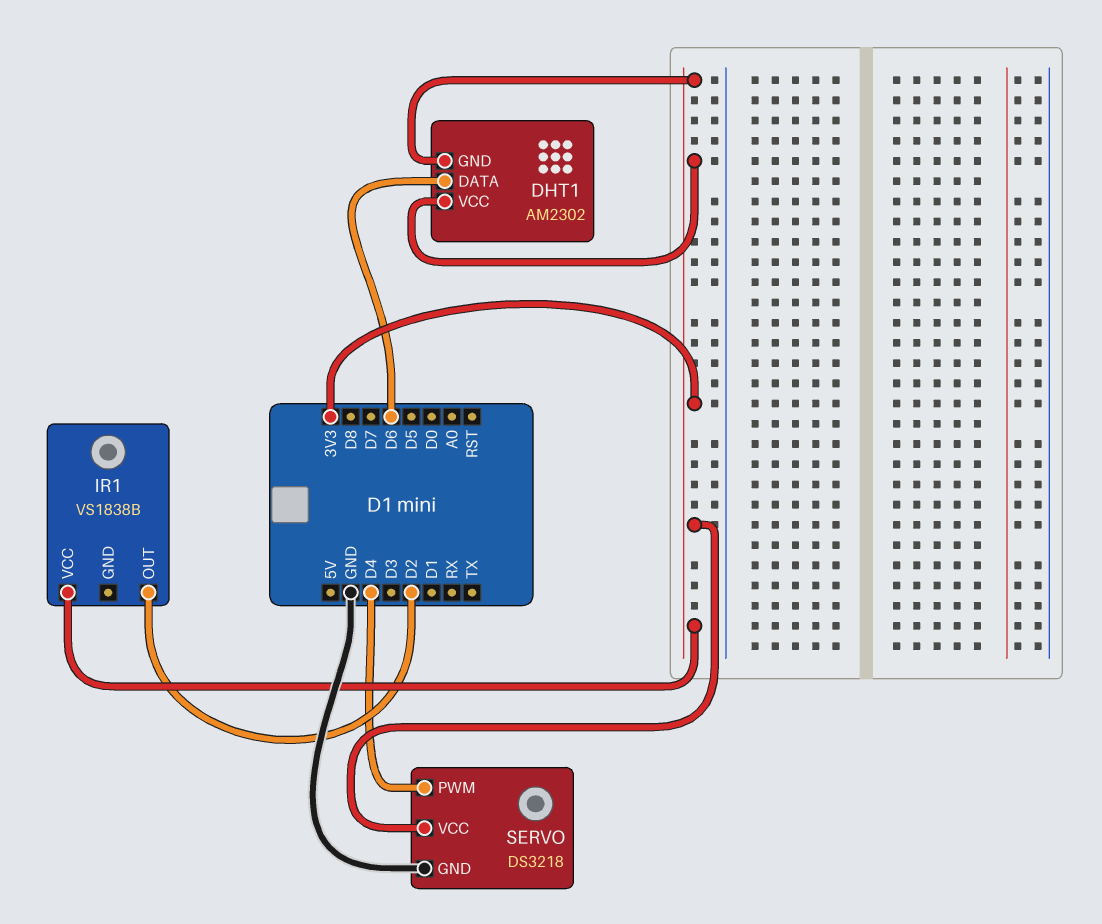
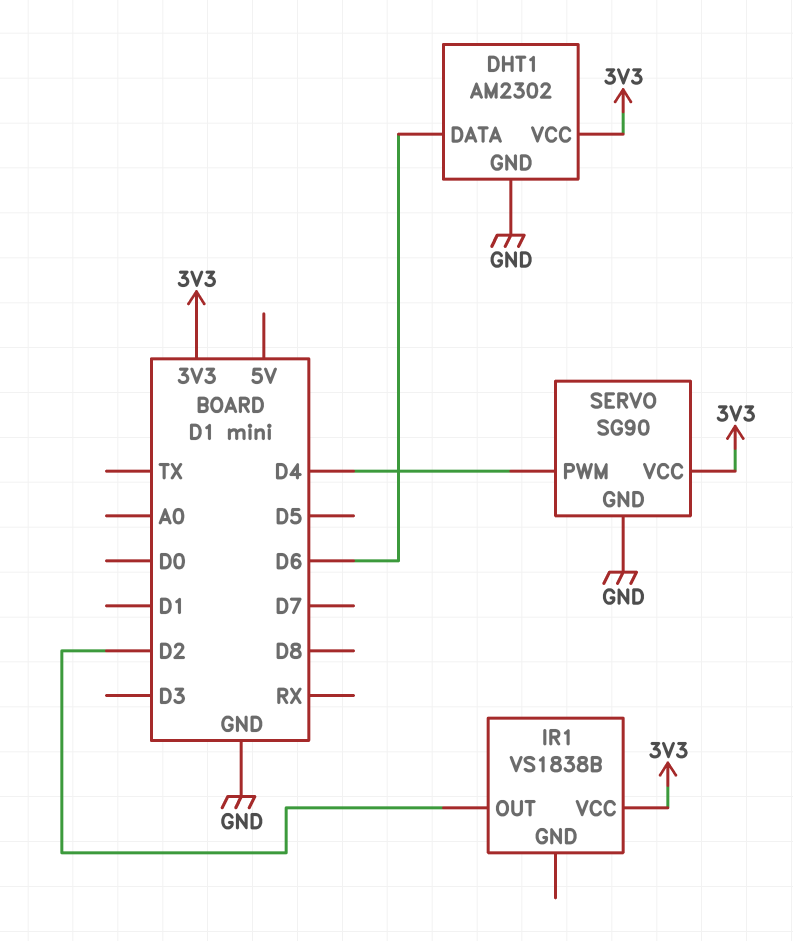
DHT1 pin GND: 3V3 -> GND
SERVO: DS3218 -> SG90

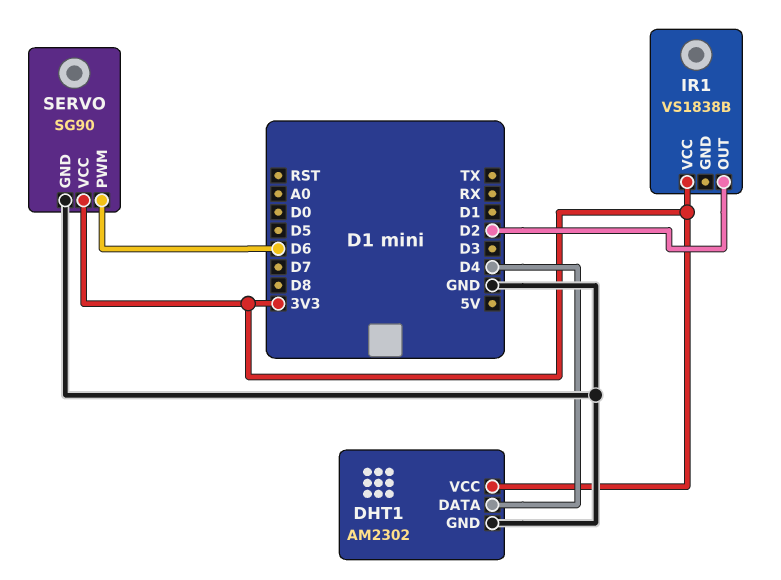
DHT1 pin DATA: D6 -> D4
SERVO pin PWM: D4 -> D6

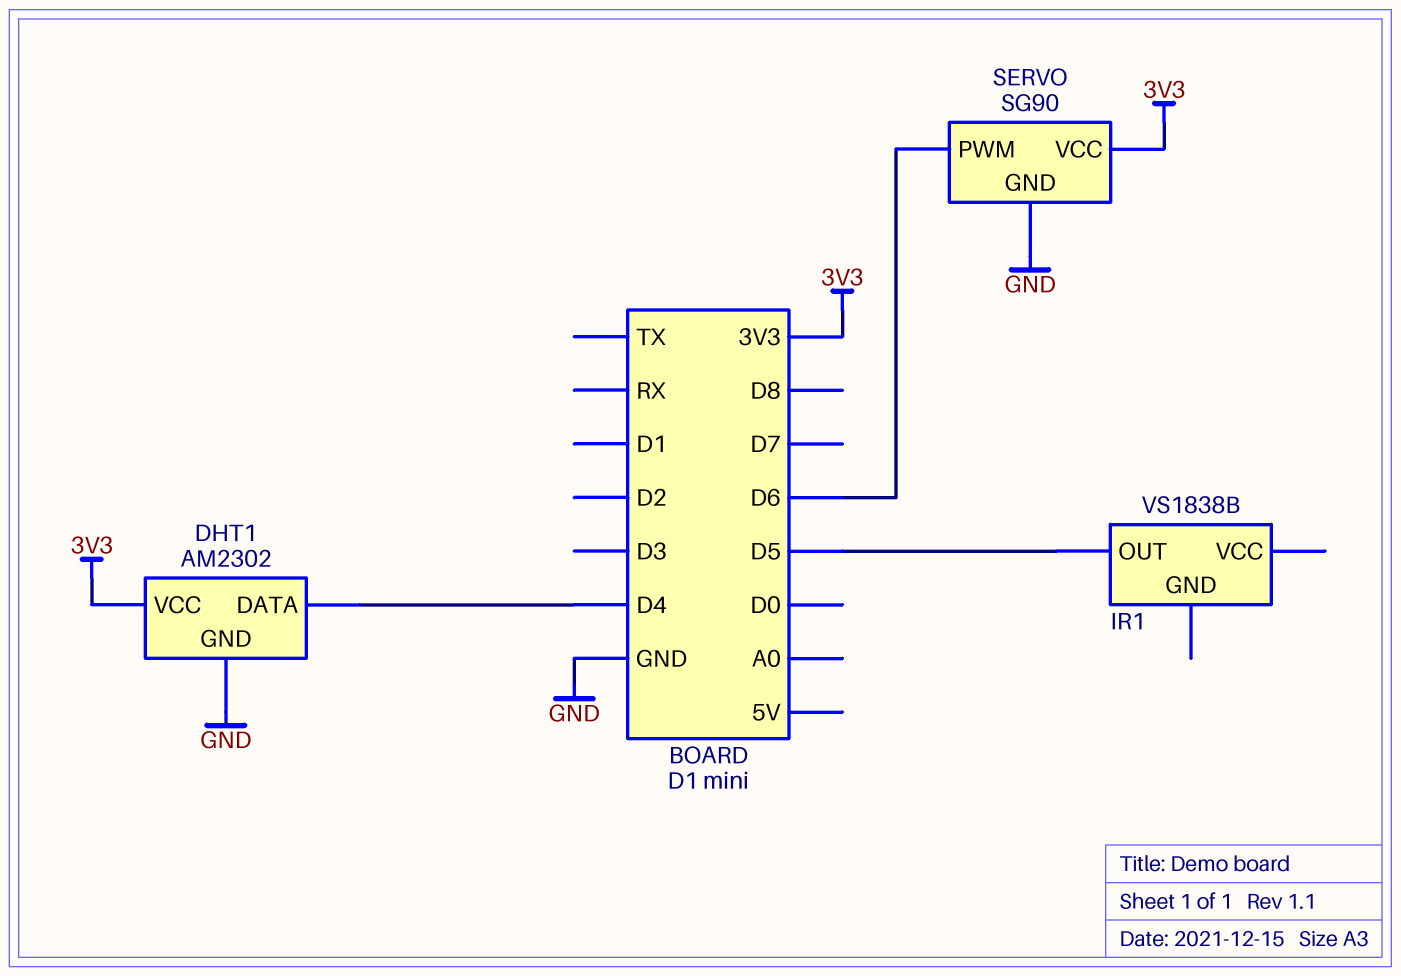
IR1 pin OUT: D2 -> D5
IR1 pin VCC: 3V3 -> none

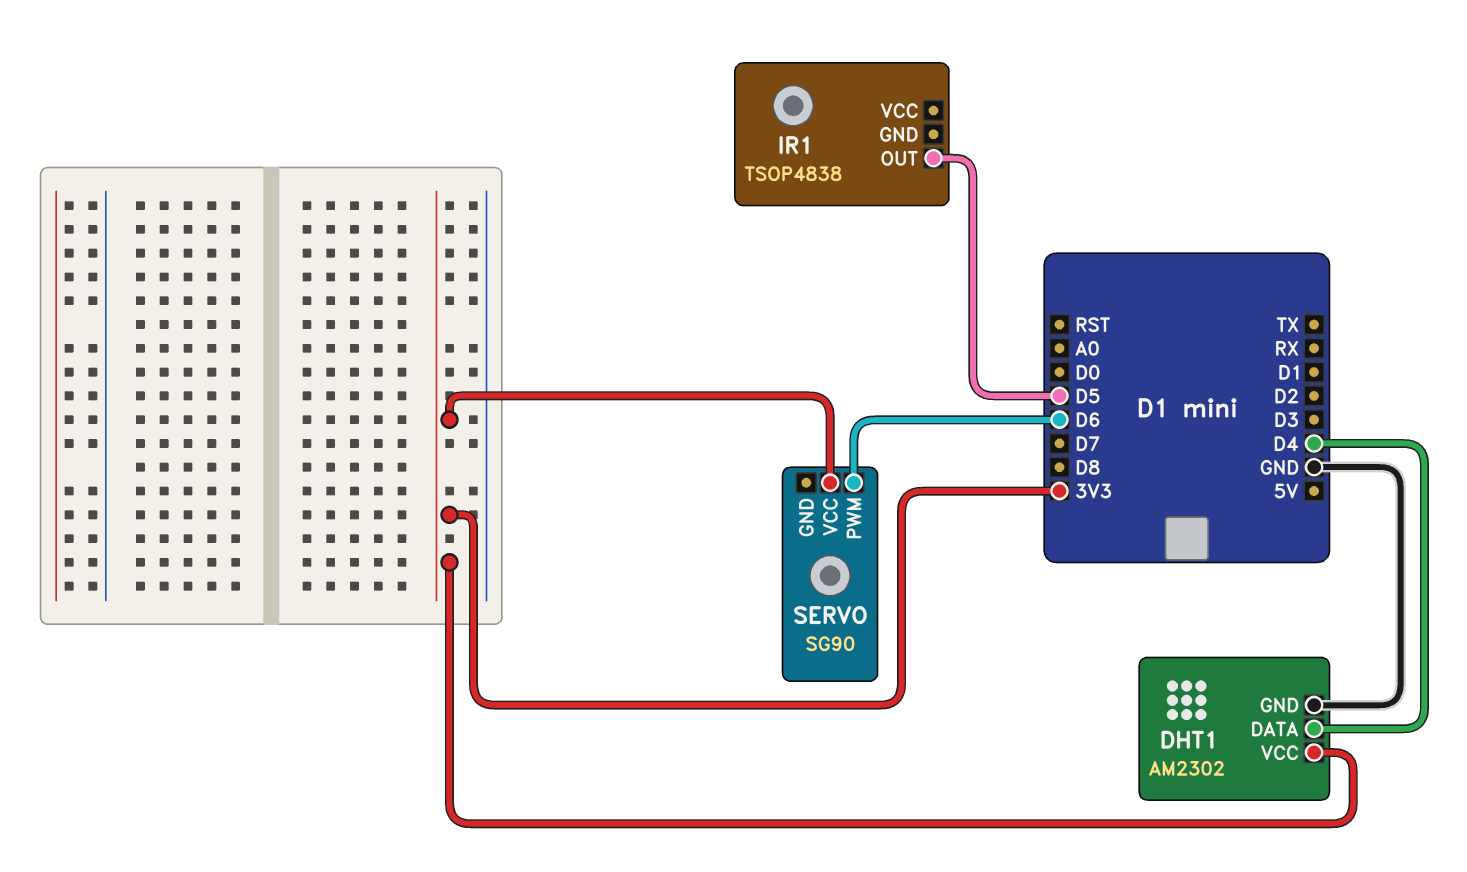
IR1: VS1838B -> TSOP4838
SERVO pin GND: GND -> none

